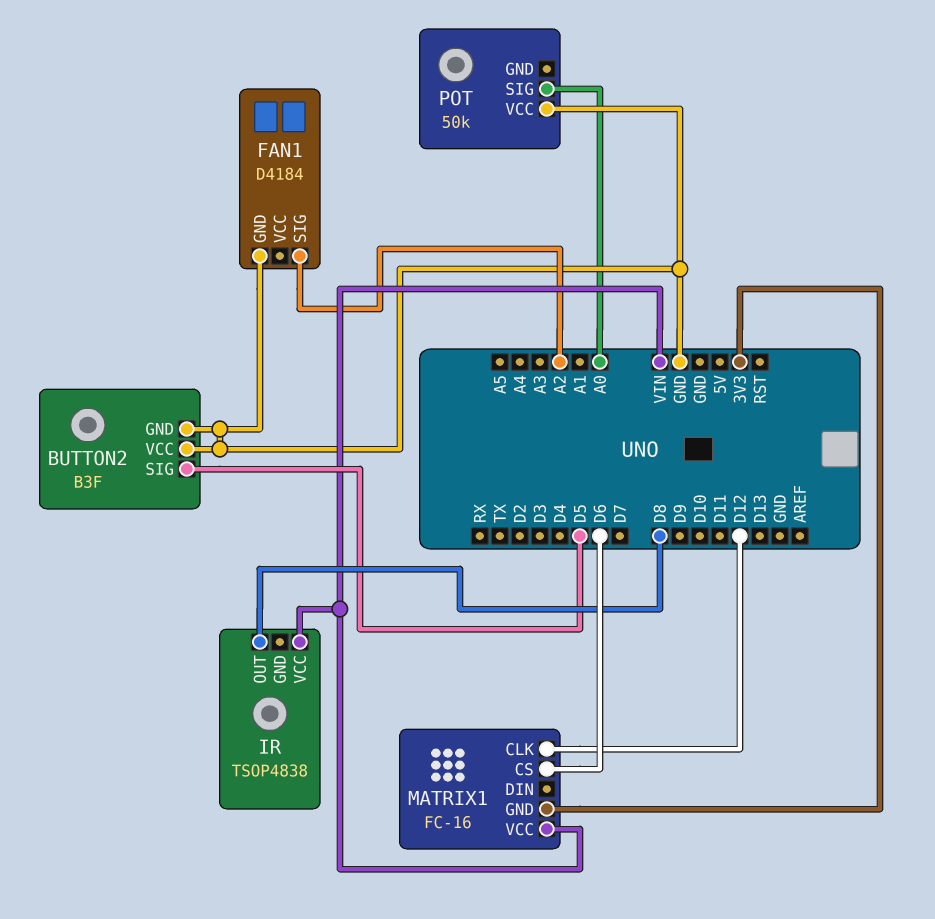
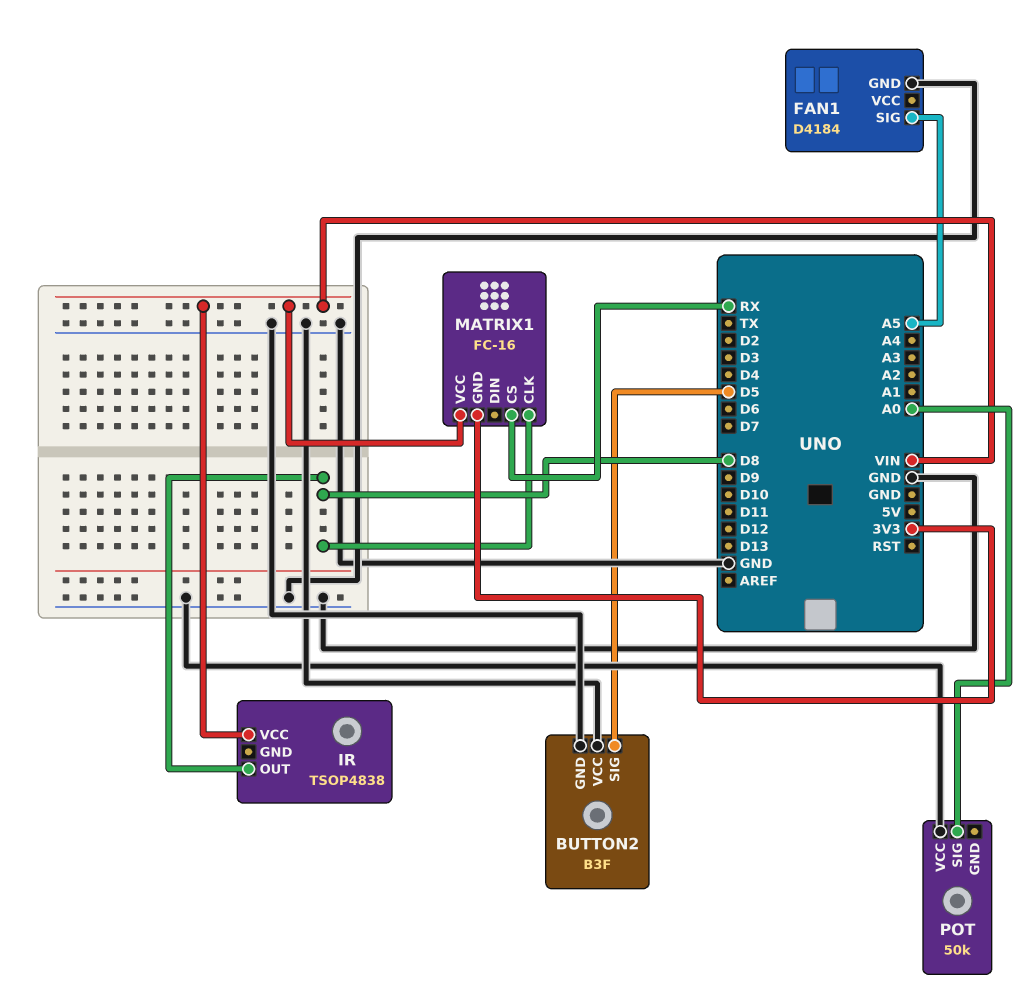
FAN1 pin SIG: A2 -> A5
MATRIX1 pin CLK: D12 -> D8
MATRIX1 pin CS: D6 -> RX

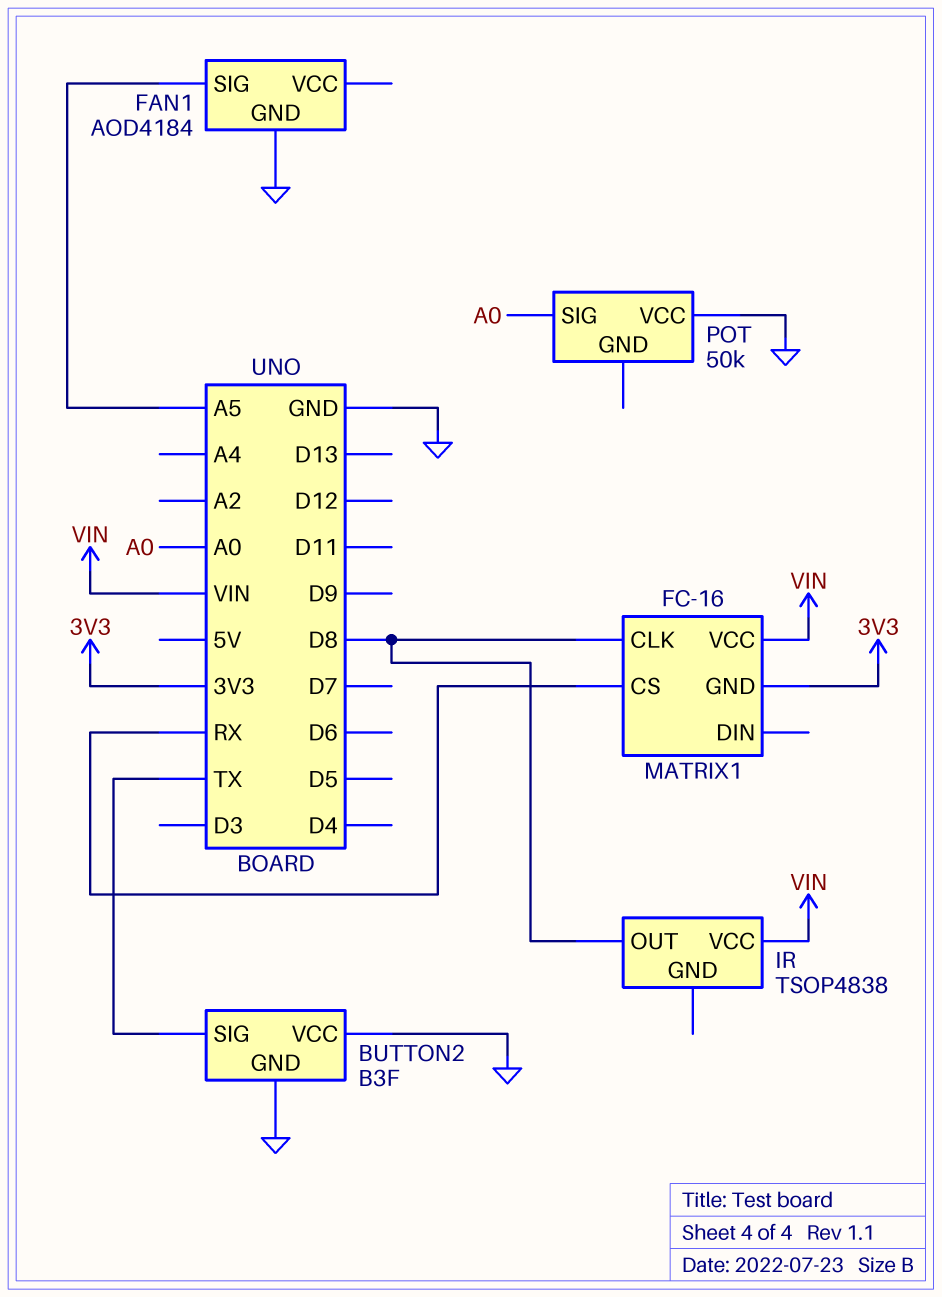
BUTTON2 pin SIG: D5 -> TX
FAN1: D4184 -> AOD4184

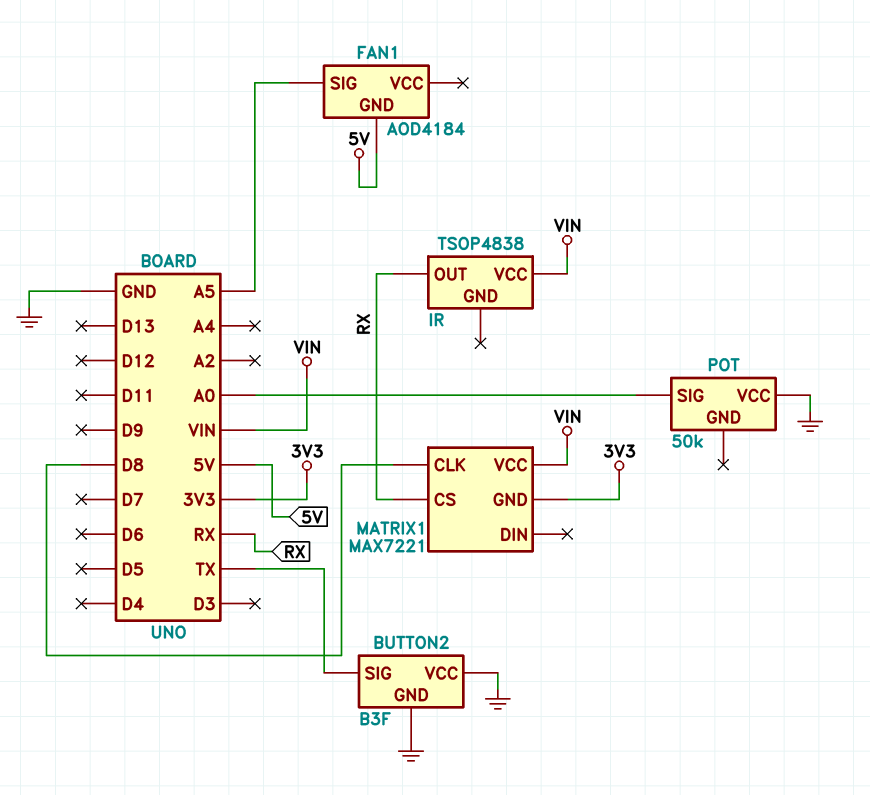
FAN1 pin GND: GND -> 5V
IR pin OUT: D8 -> RX
MATRIX1: FC-16 -> MAX7221

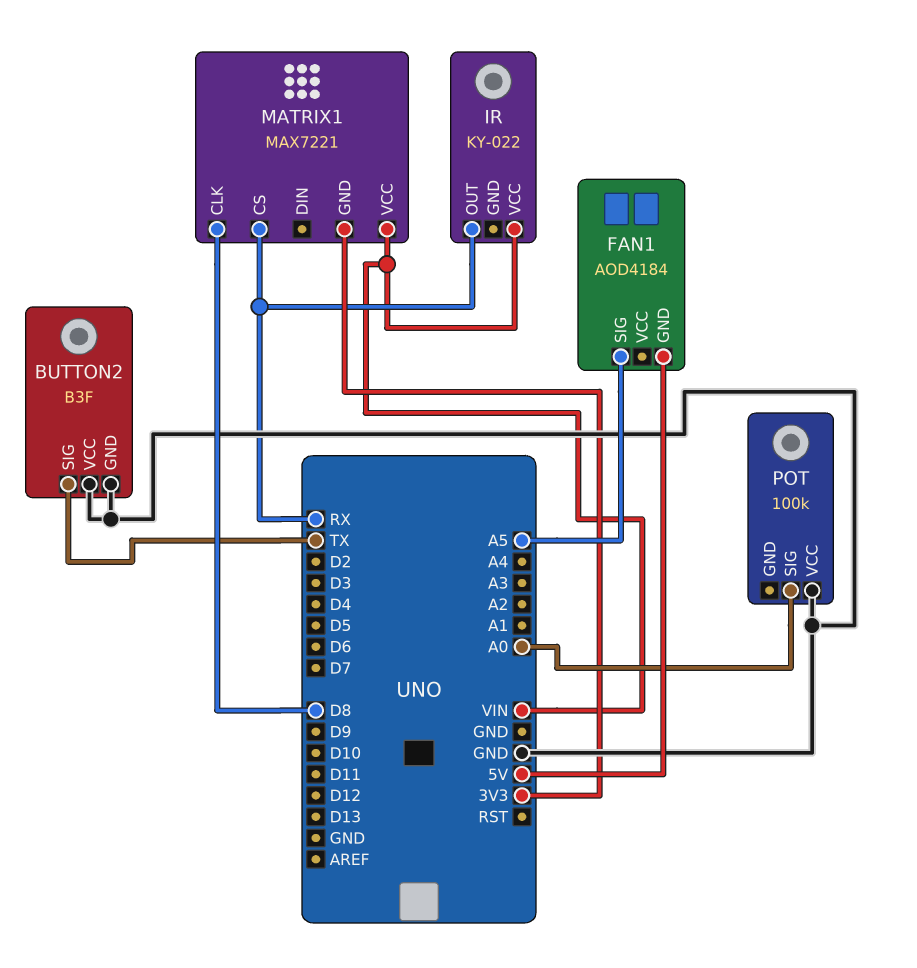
IR: TSOP4838 -> KY-022
POT: 50k -> 100k

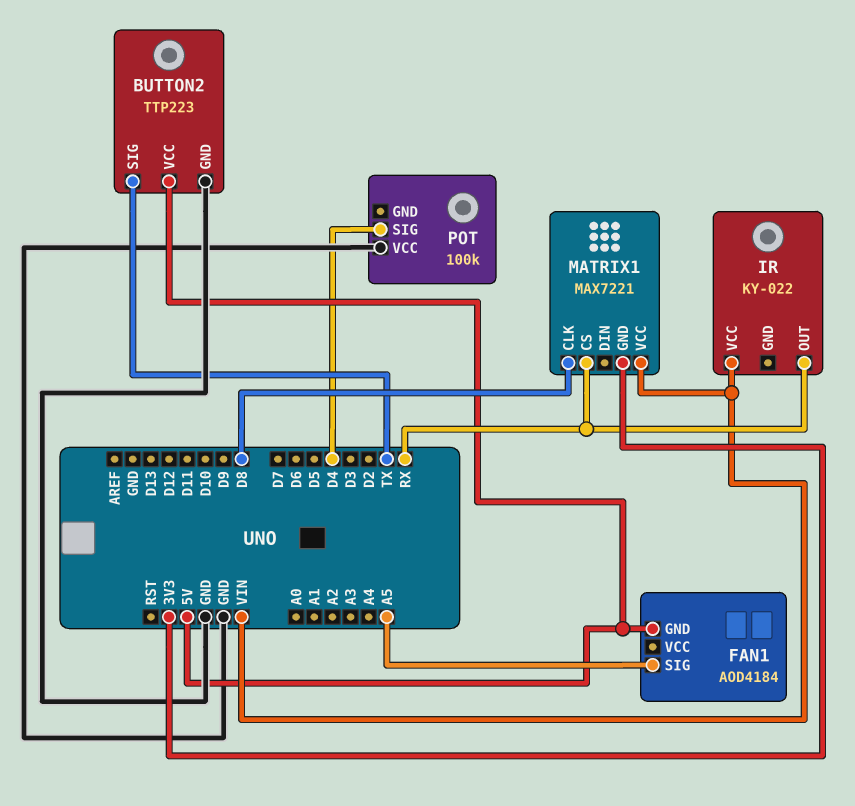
BUTTON2: B3F -> TTP223
BUTTON2 pin VCC: GND -> 5V
POT pin SIG: A0 -> D4

